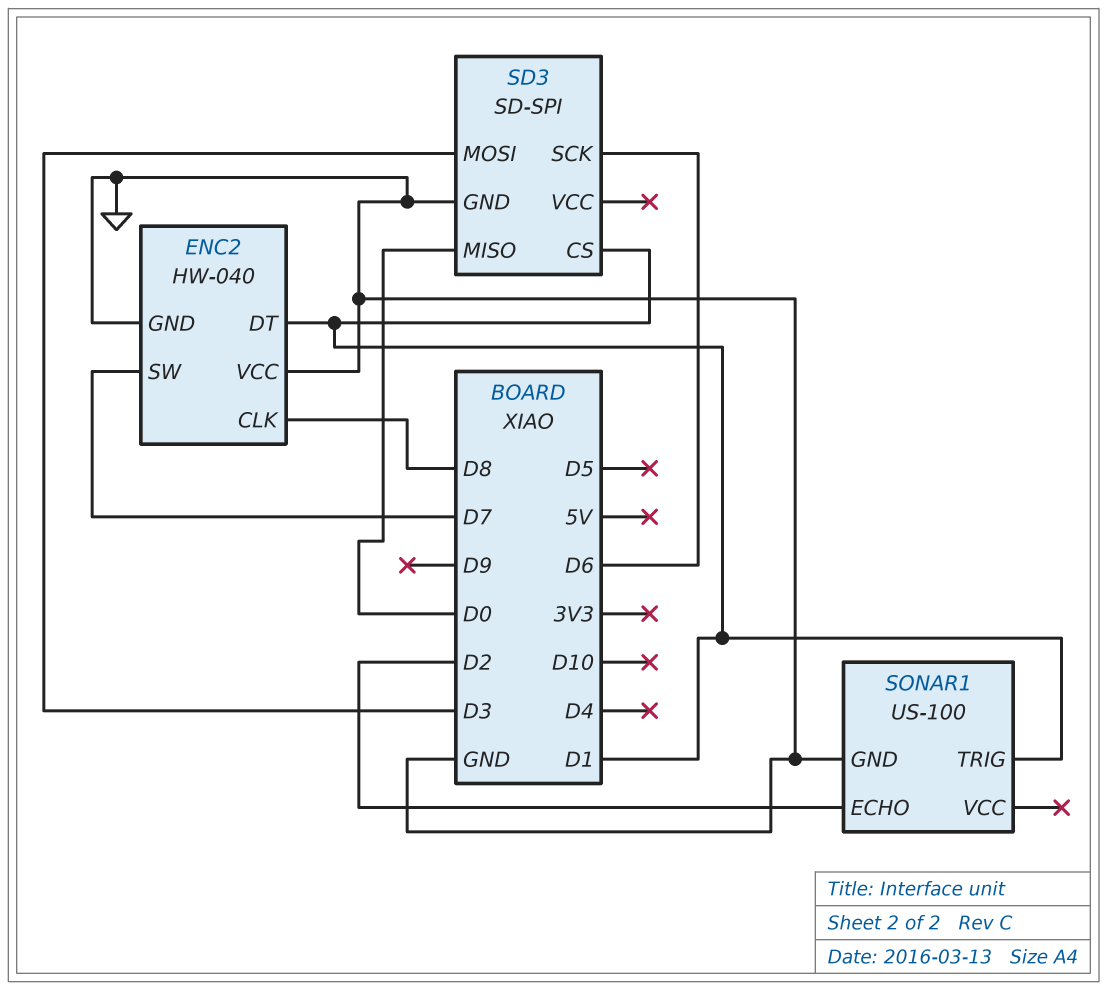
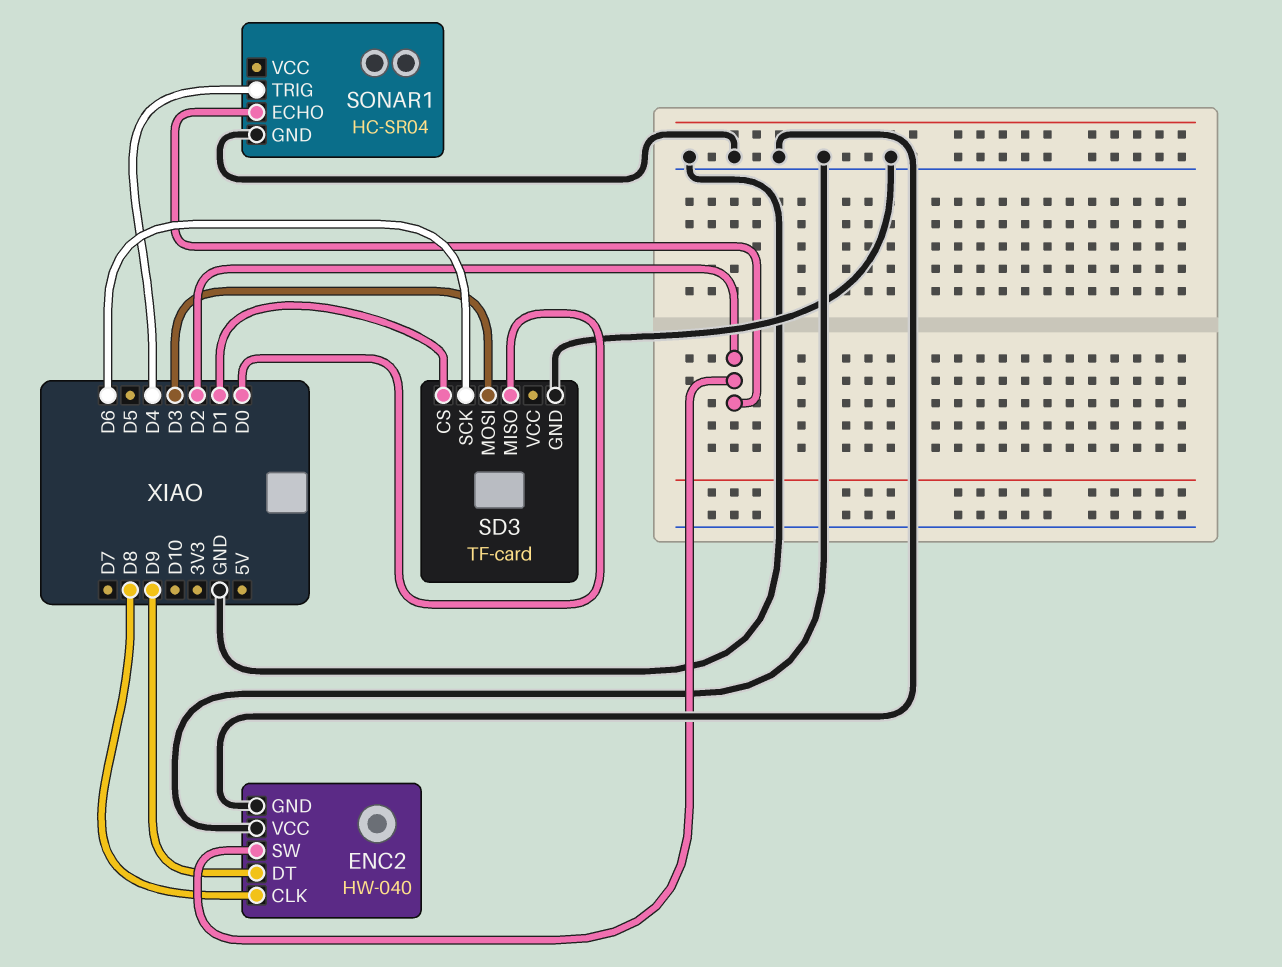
ENC2 pin DT: D1 -> D9
ENC2 pin SW: D7 -> D2
SD3: SD-SPI -> TF-card
SONAR1: US-100 -> HC-SR04
SONAR1 pin TRIG: D1 -> D4

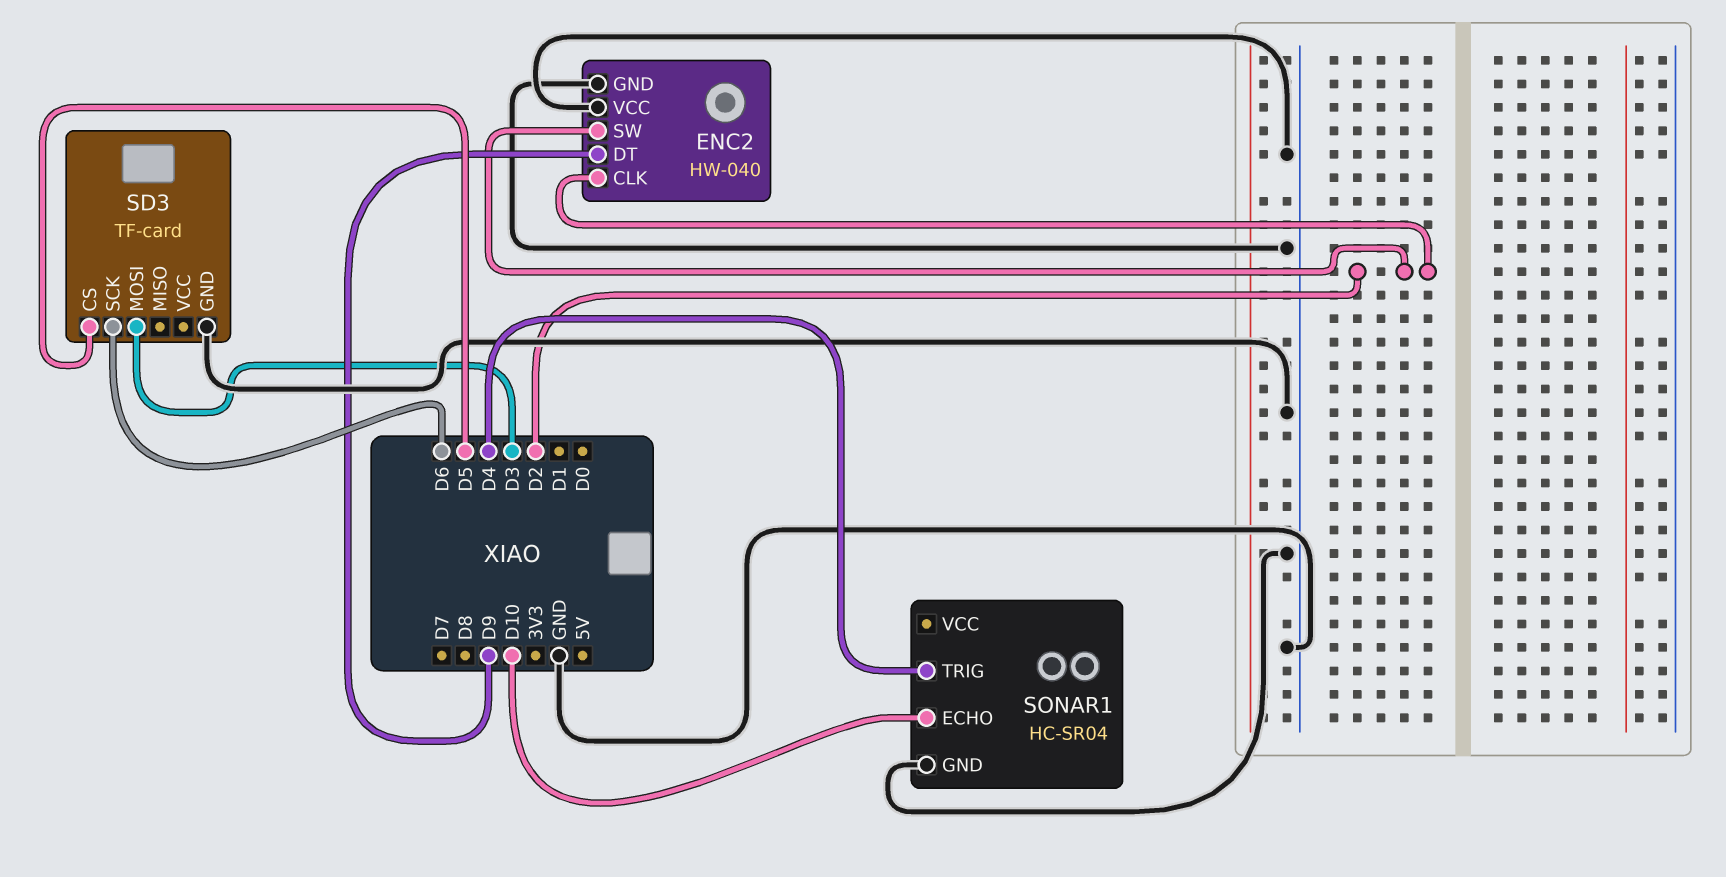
ENC2 pin CLK: D8 -> D2
SD3 pin CS: D1 -> D5
SD3 pin MISO: D0 -> none
SONAR1 pin ECHO: D2 -> D10

